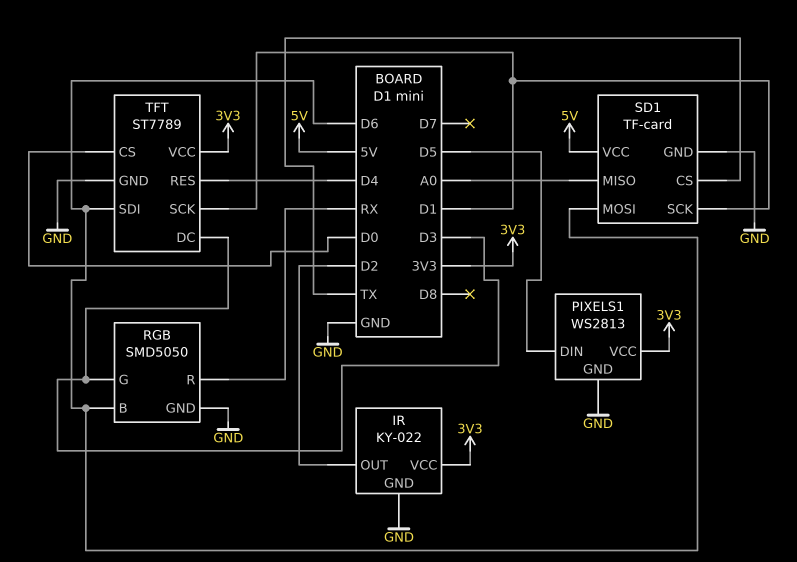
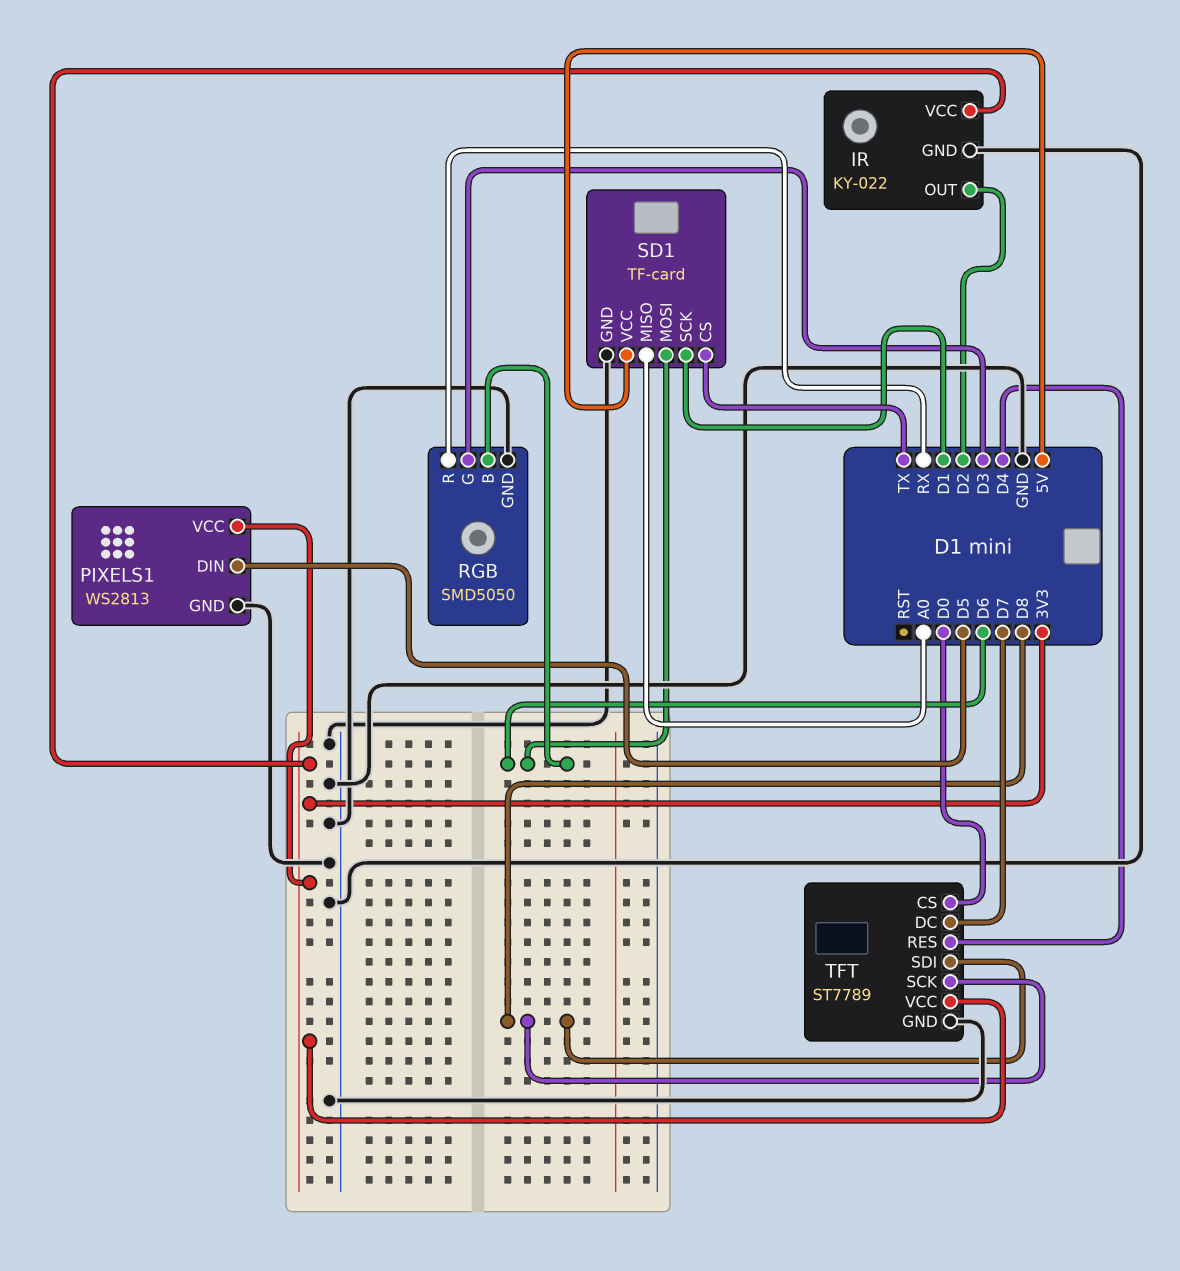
TFT pin DC: D3 -> D7
TFT pin SCK: D1 -> D8
TFT pin SDI: D6 -> D8

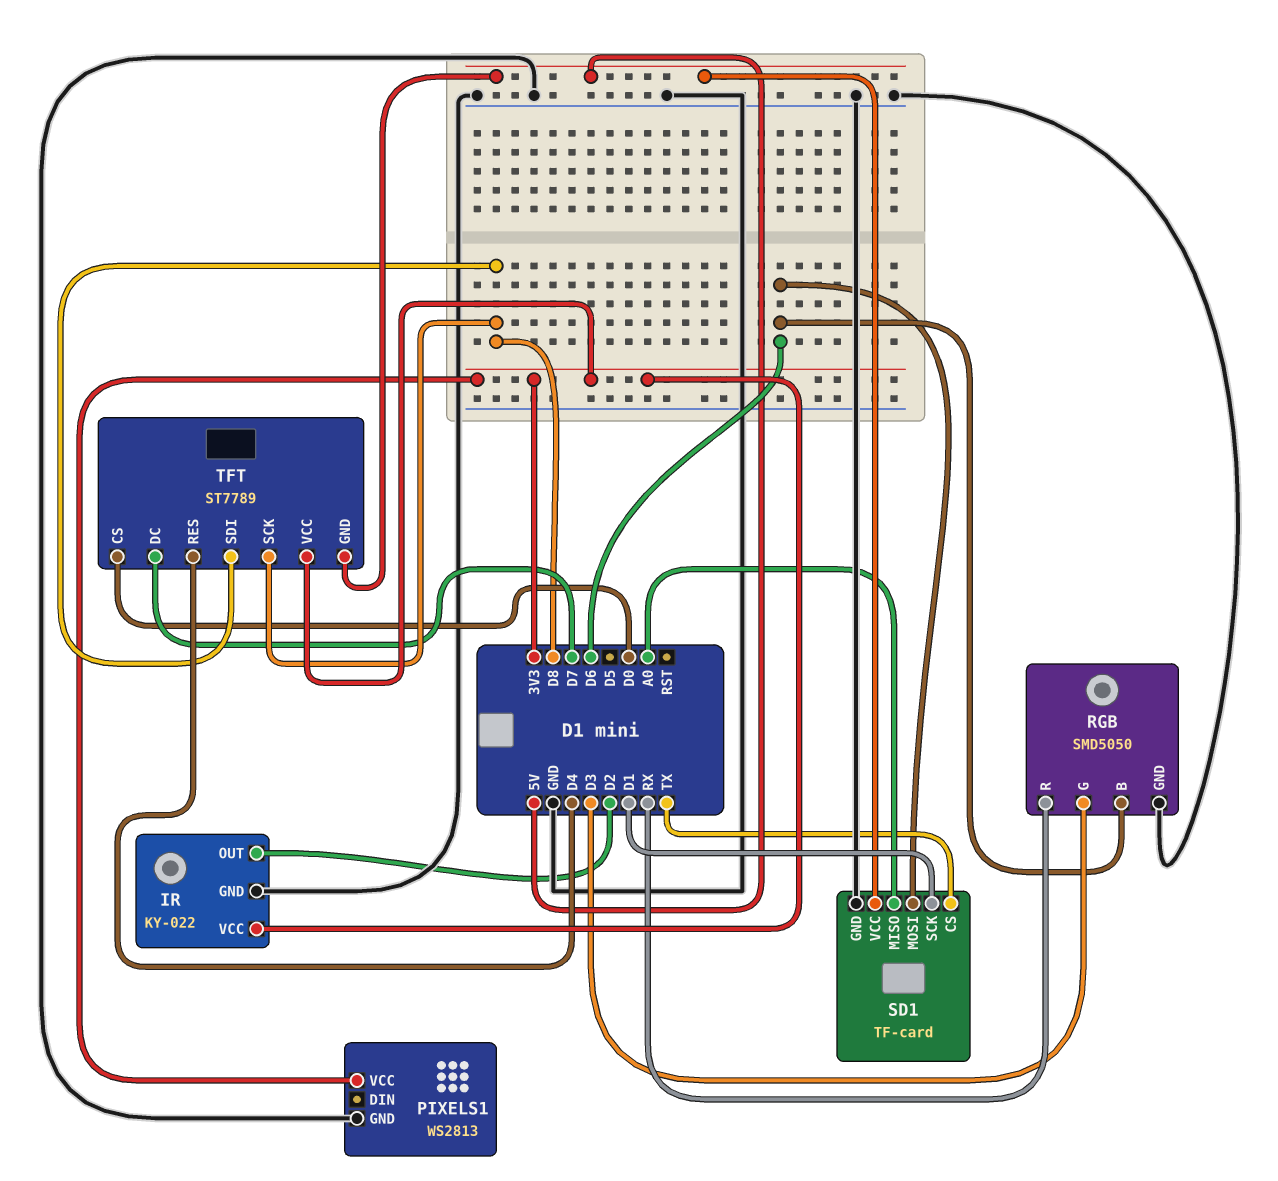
PIXELS1 pin DIN: D5 -> none
TFT pin GND: GND -> 5V

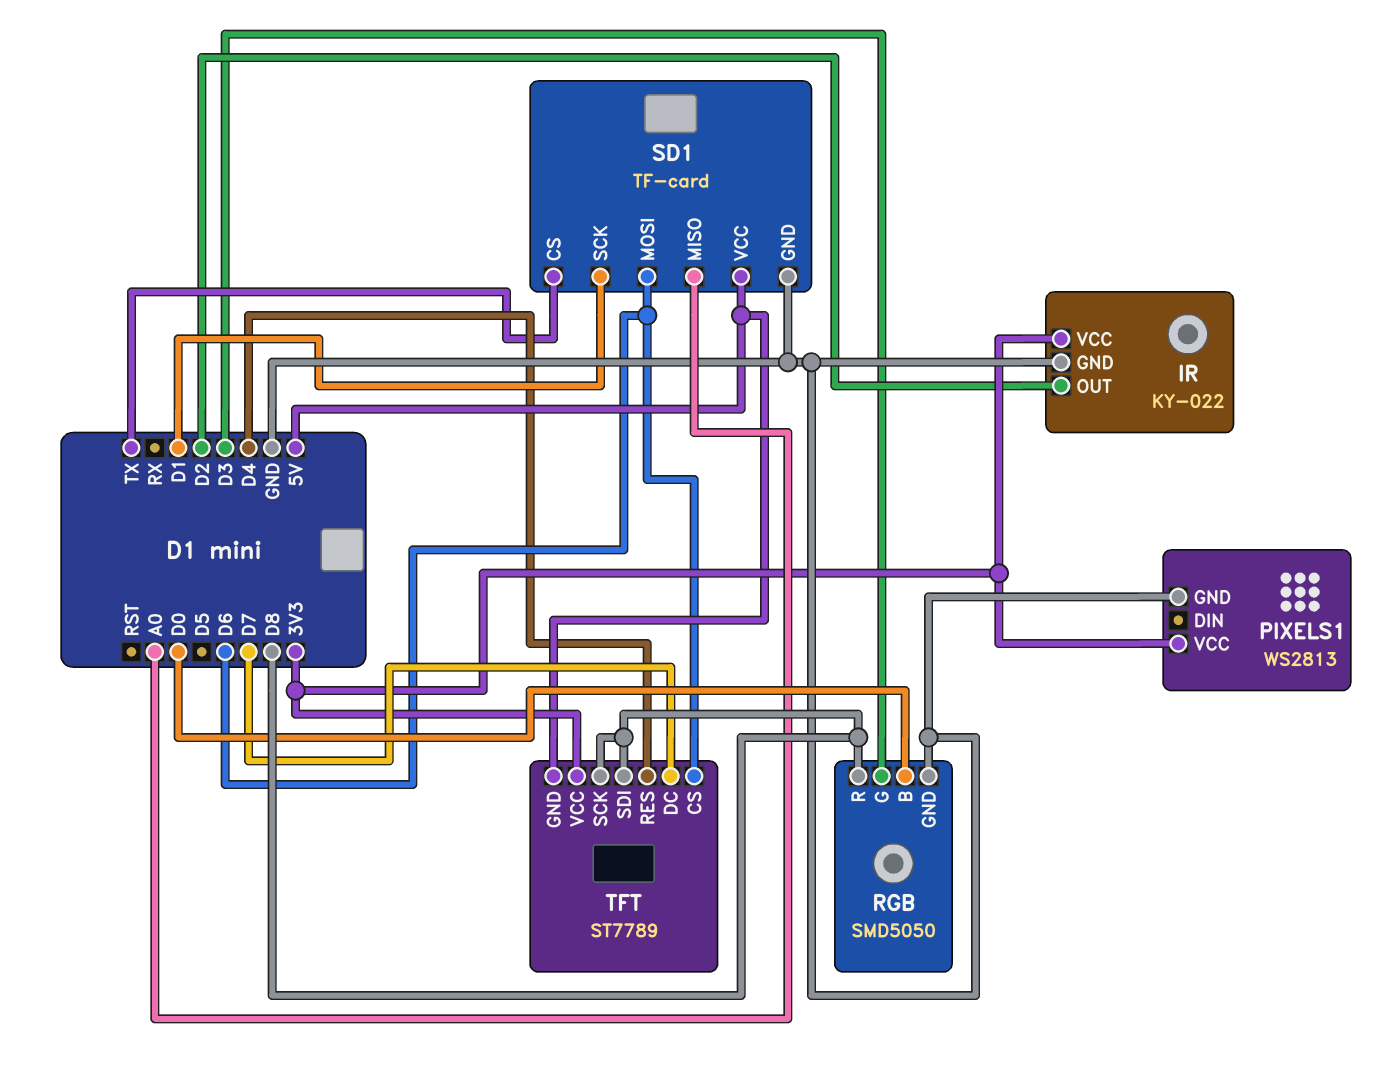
RGB pin B: D6 -> D0
RGB pin R: RX -> D8
TFT pin CS: D0 -> D6

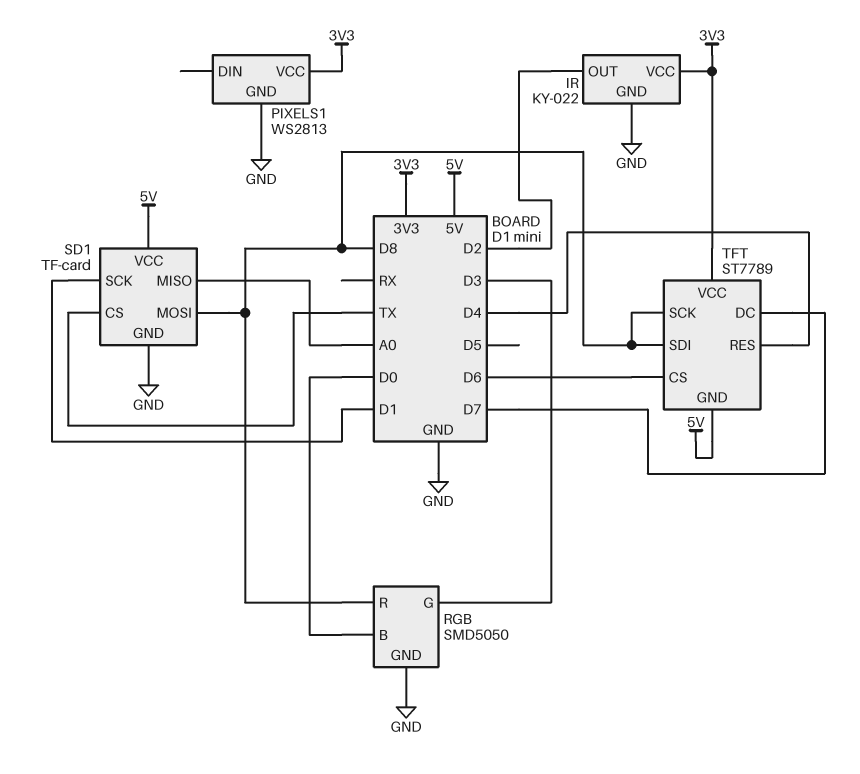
SD1 pin MOSI: D6 -> D8

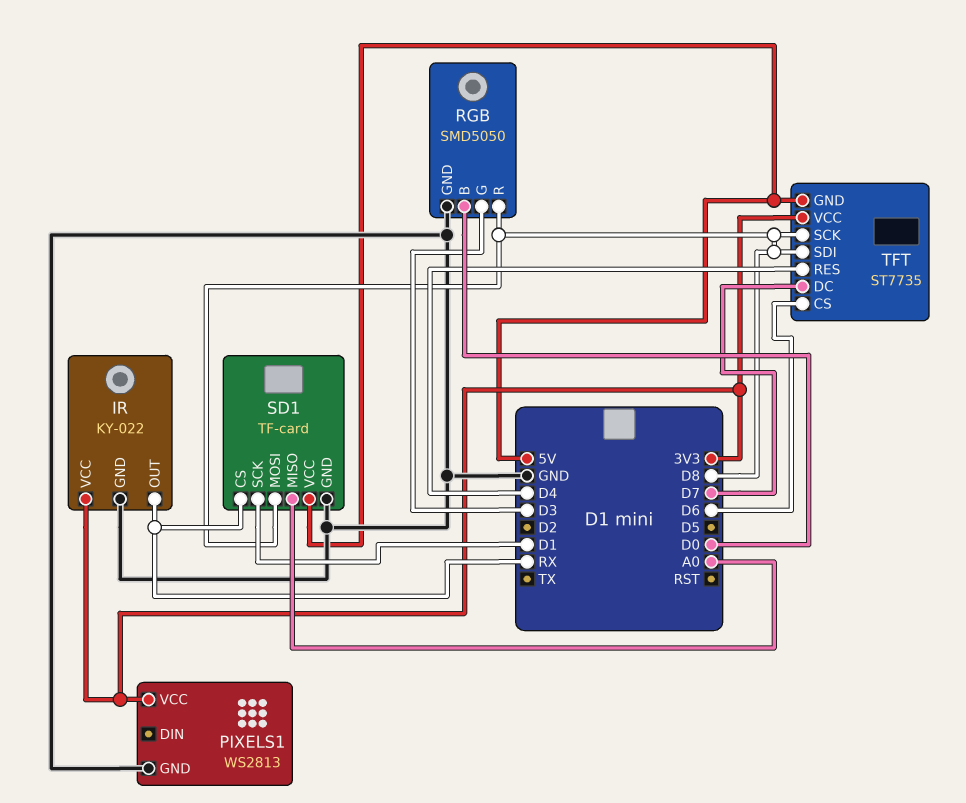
IR pin OUT: D2 -> RX
SD1 pin CS: TX -> RX
TFT: ST7789 -> ST7735

